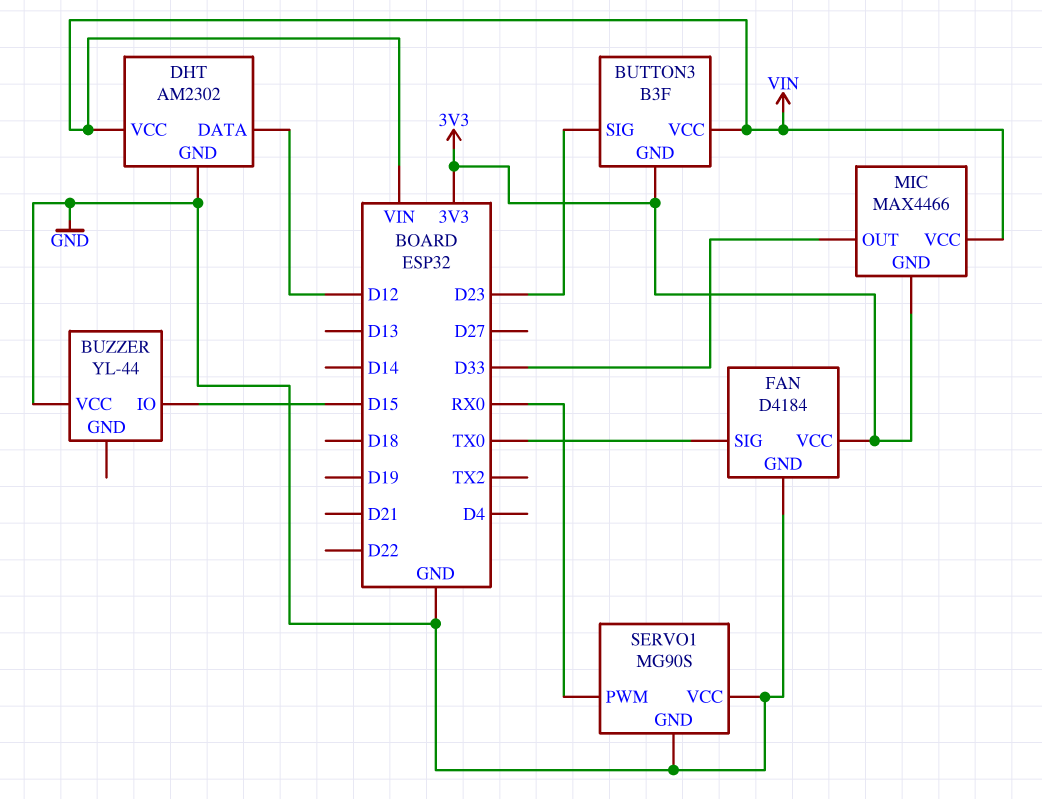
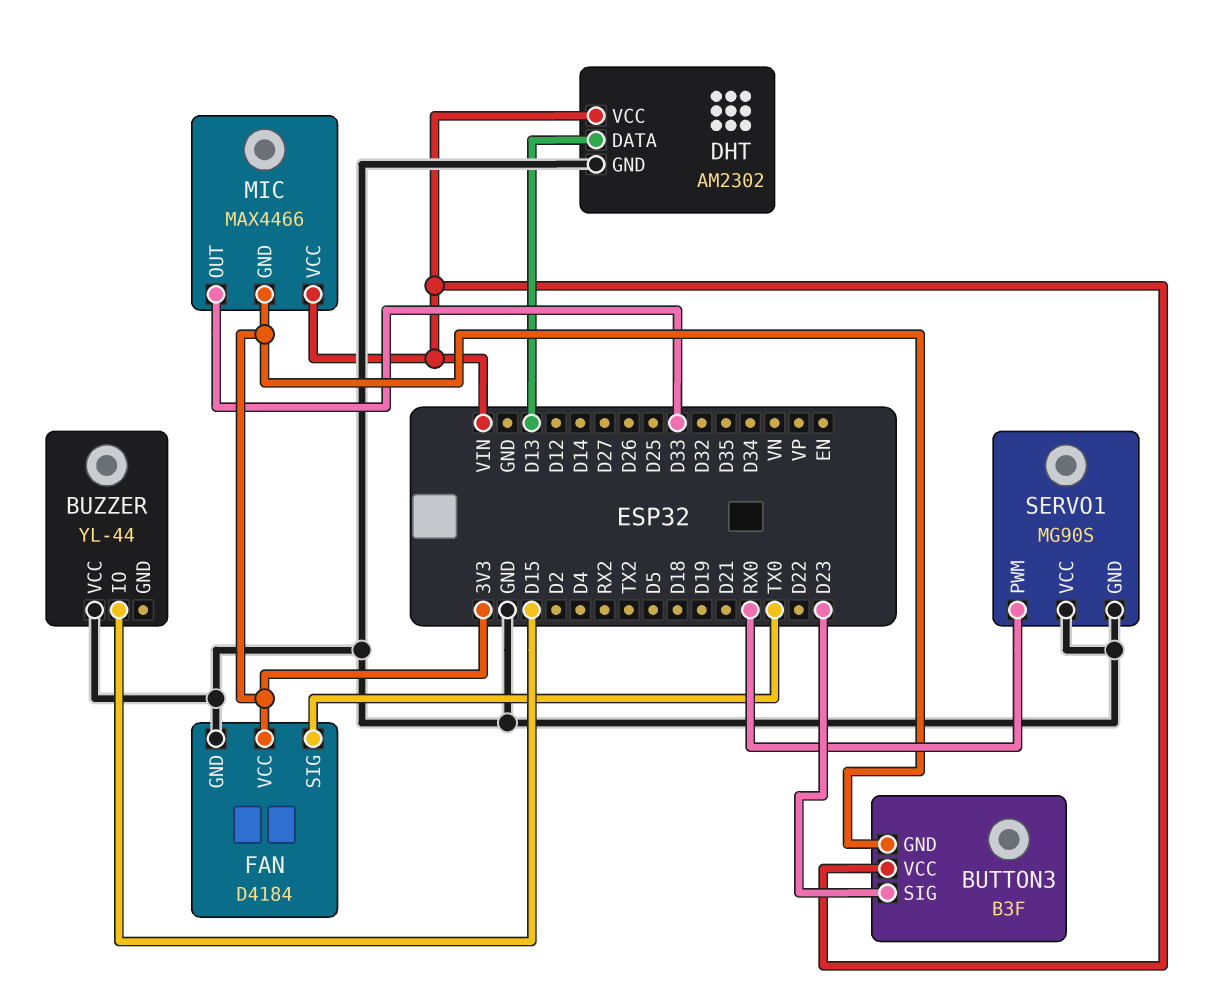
DHT pin DATA: D12 -> D13

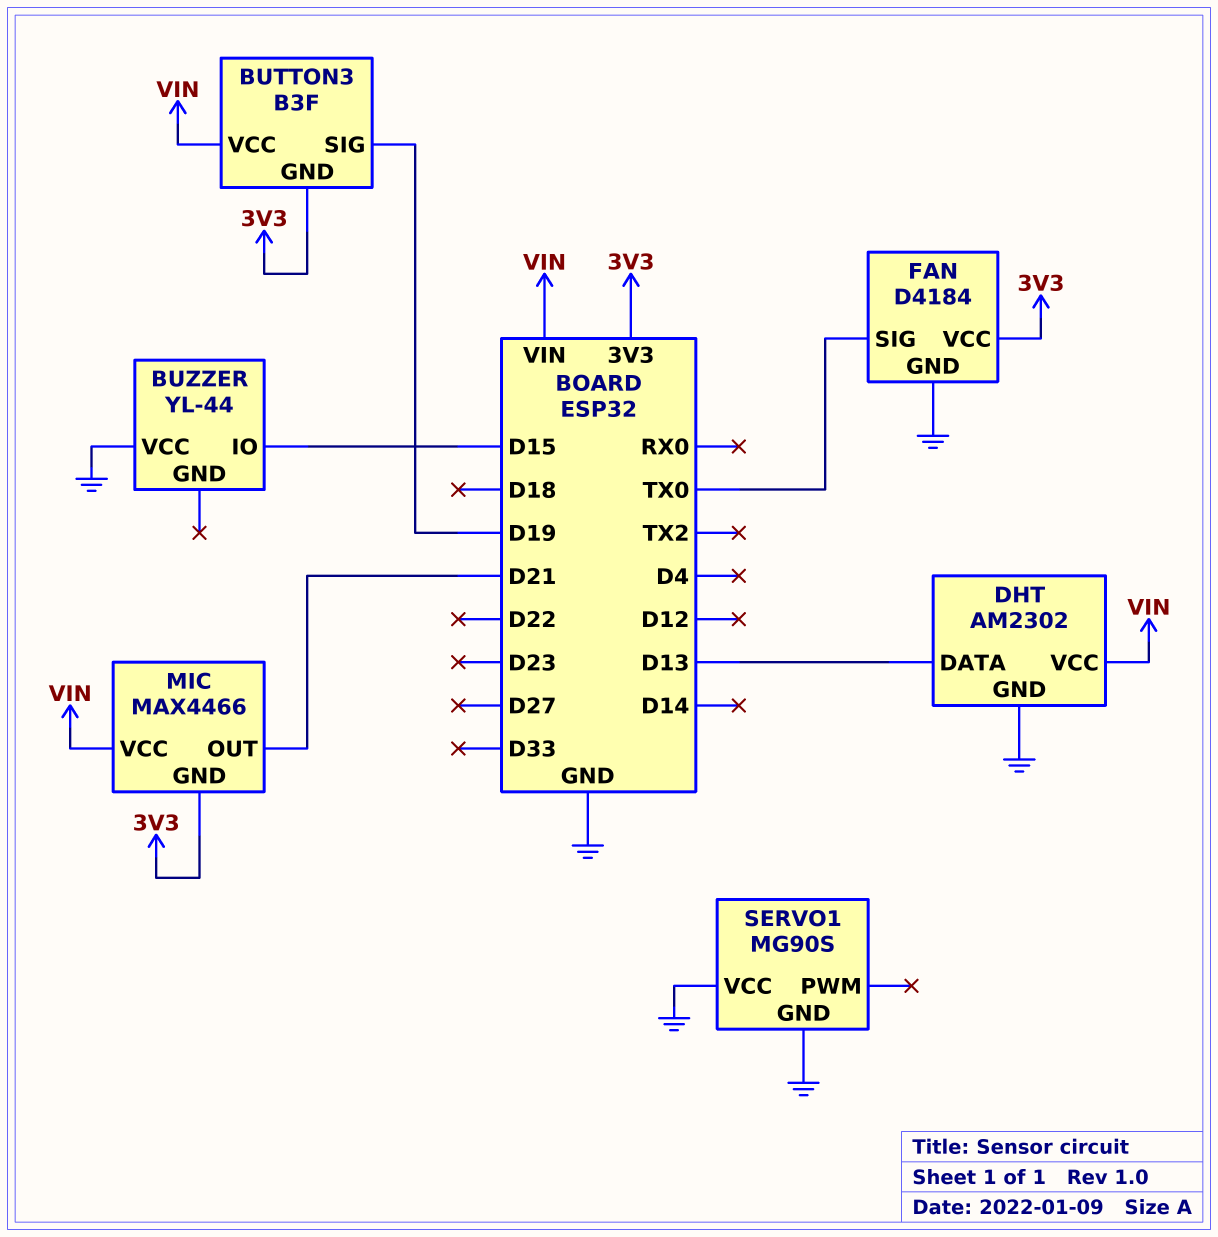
BUTTON3 pin SIG: D23 -> D19
MIC pin OUT: D33 -> D21
SERVO1 pin PWM: RX0 -> none

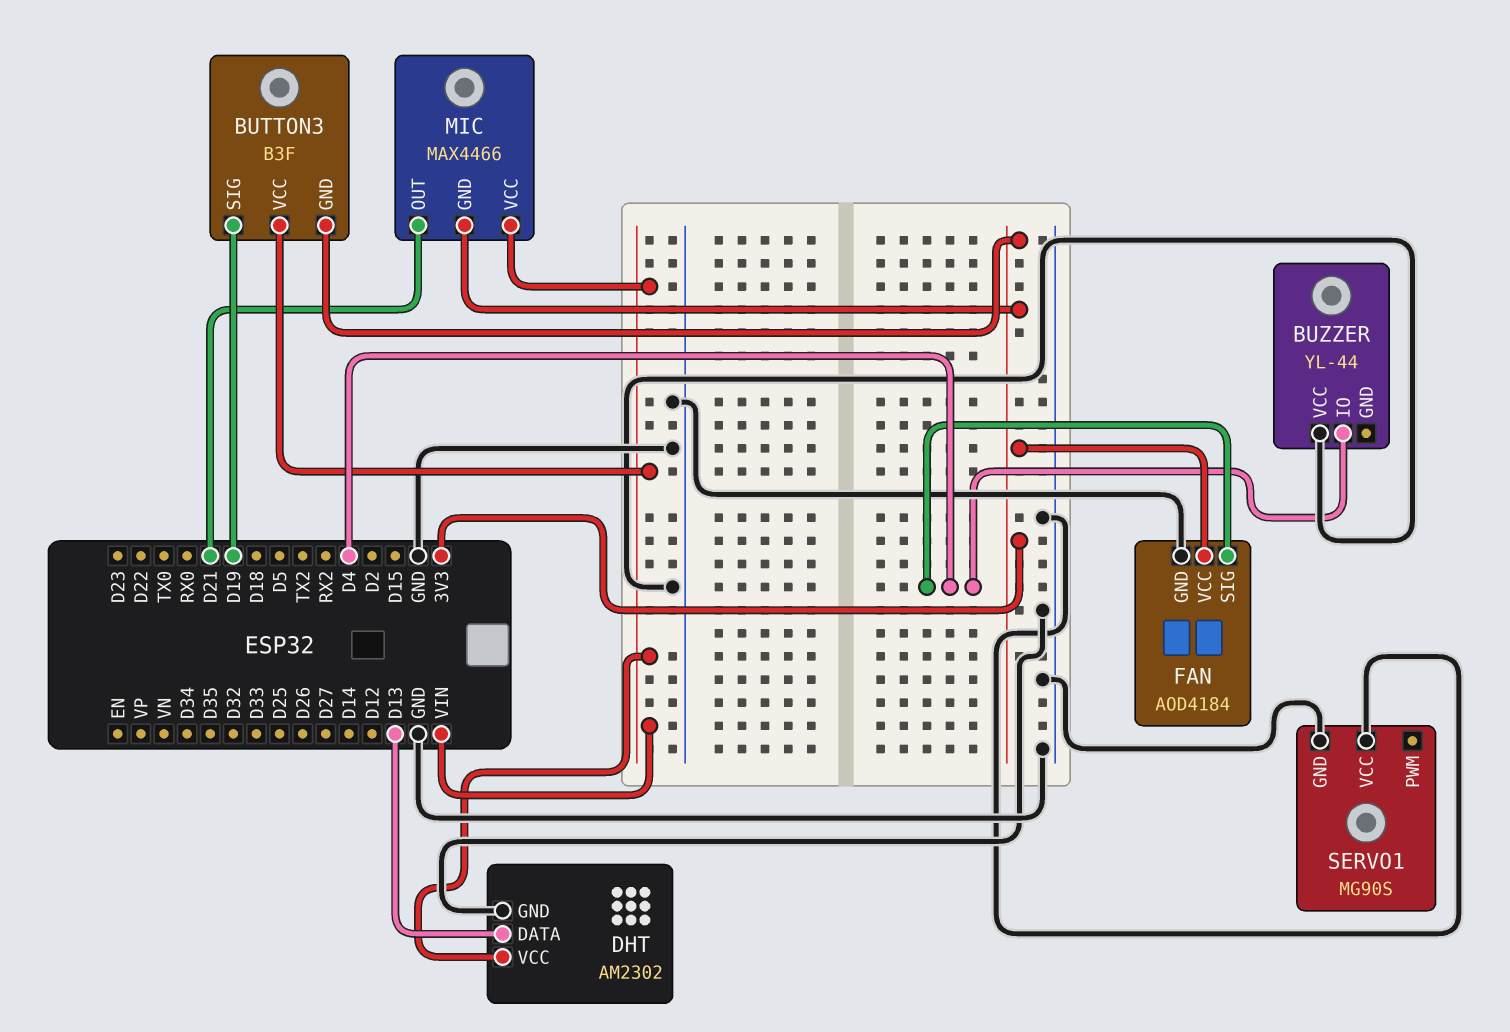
BUZZER pin IO: D15 -> D4
FAN: D4184 -> AOD4184
FAN pin SIG: TX0 -> D4

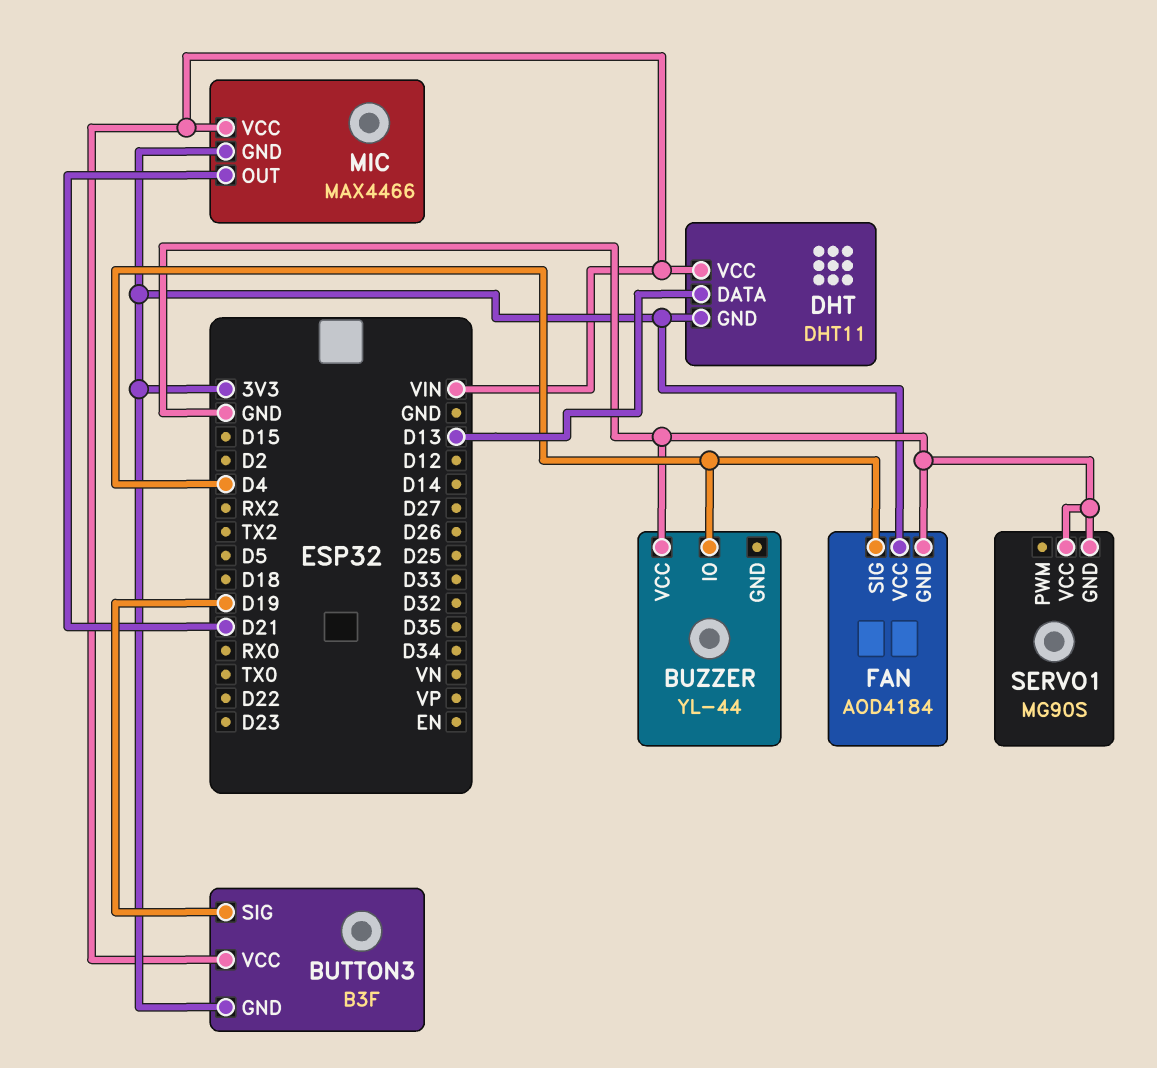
DHT: AM2302 -> DHT11
DHT pin GND: GND -> 3V3

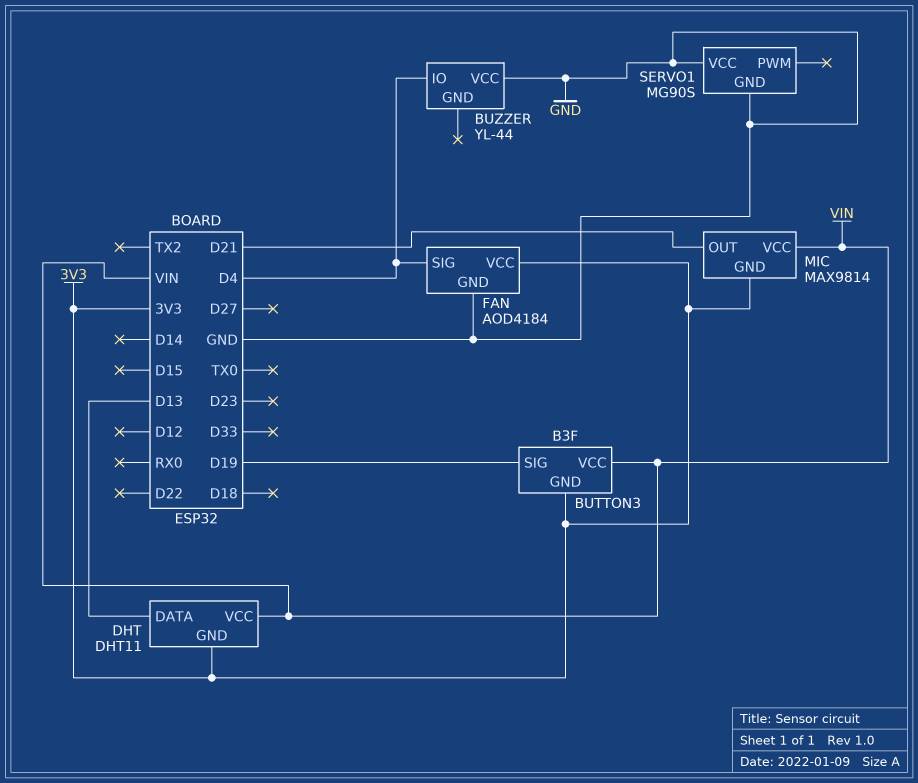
MIC: MAX4466 -> MAX9814

